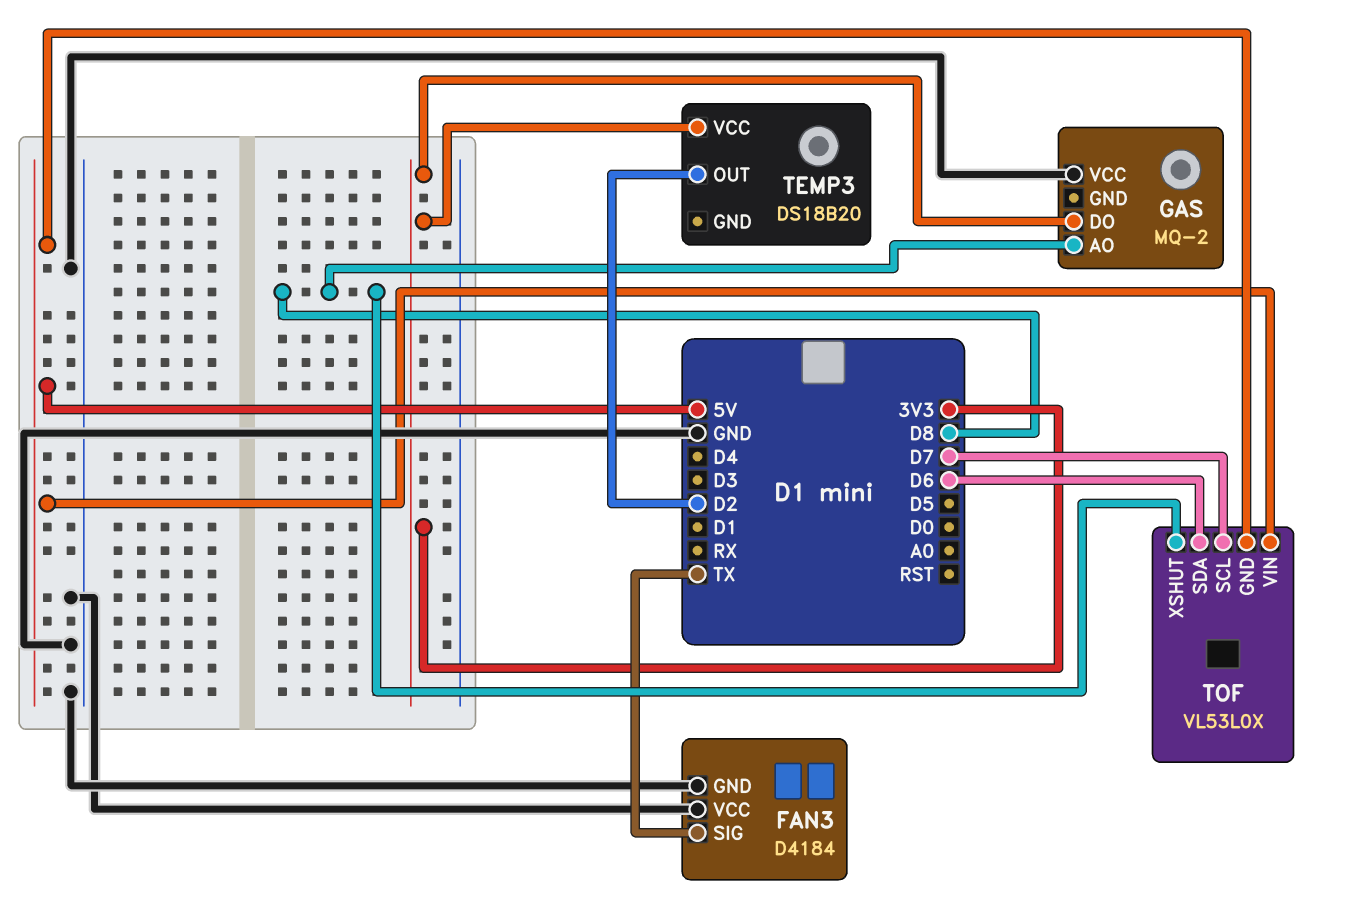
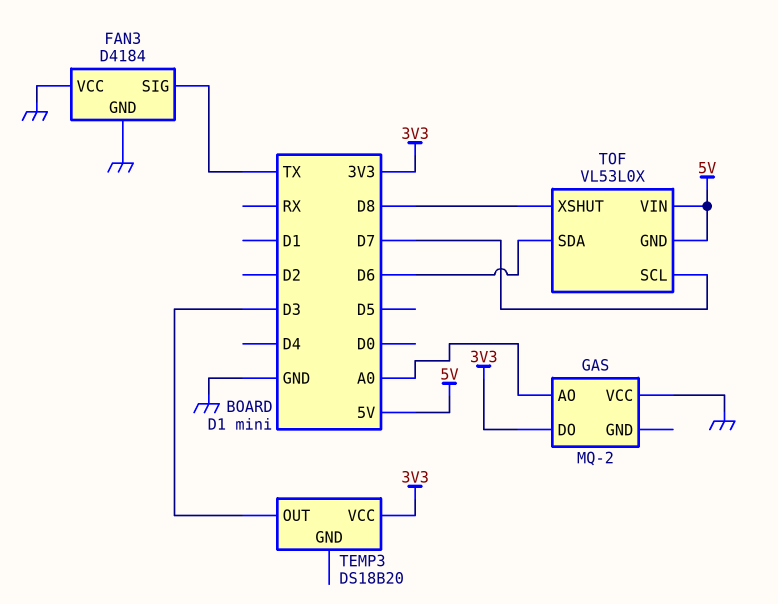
GAS pin AO: D8 -> A0
TEMP3 pin OUT: D2 -> D3

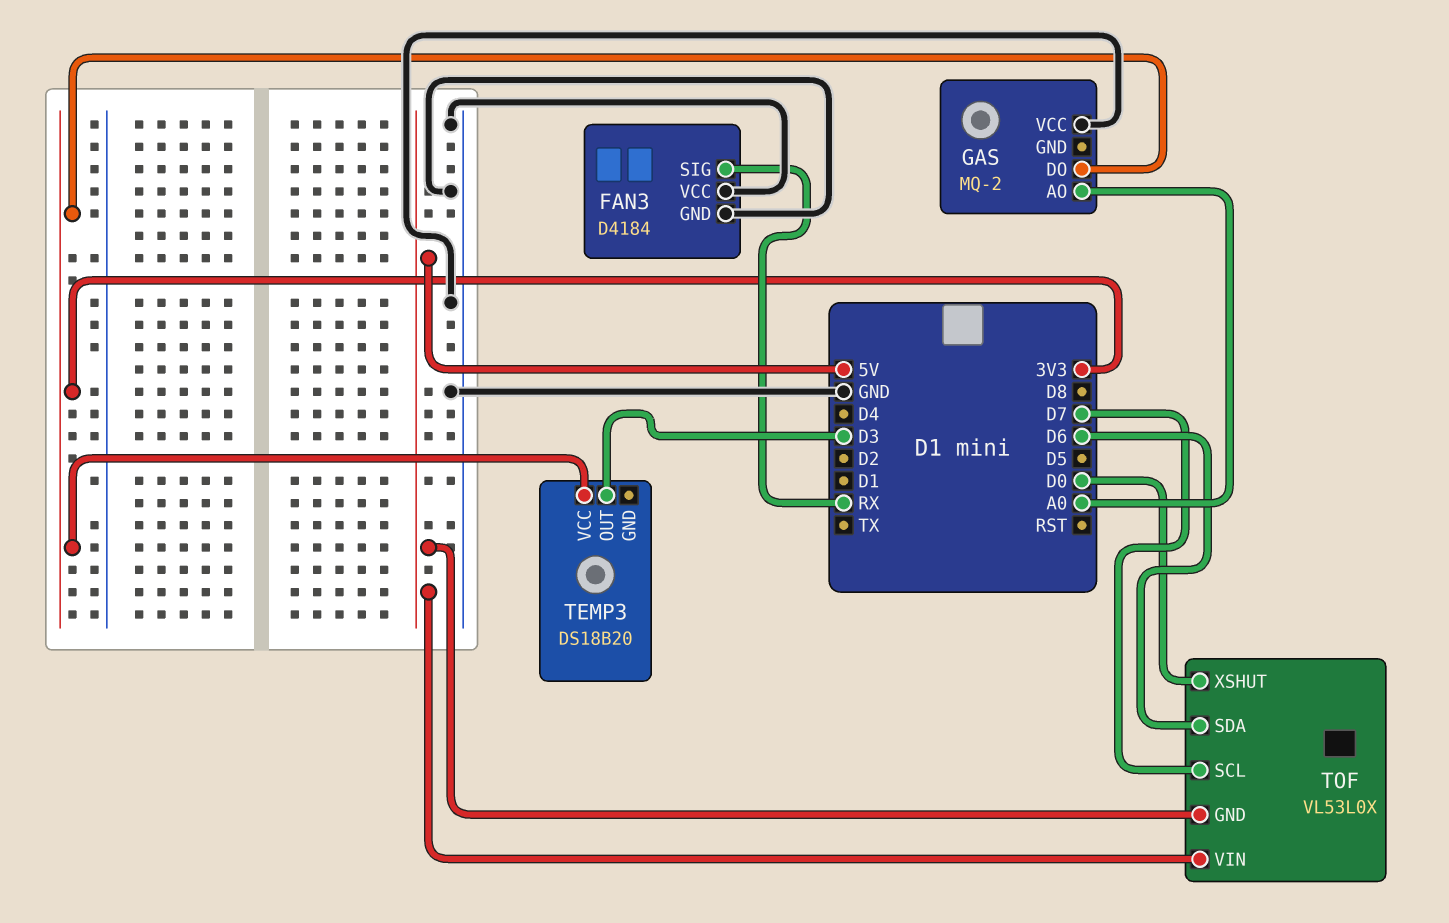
FAN3 pin SIG: TX -> RX
TOF pin XSHUT: D8 -> D0

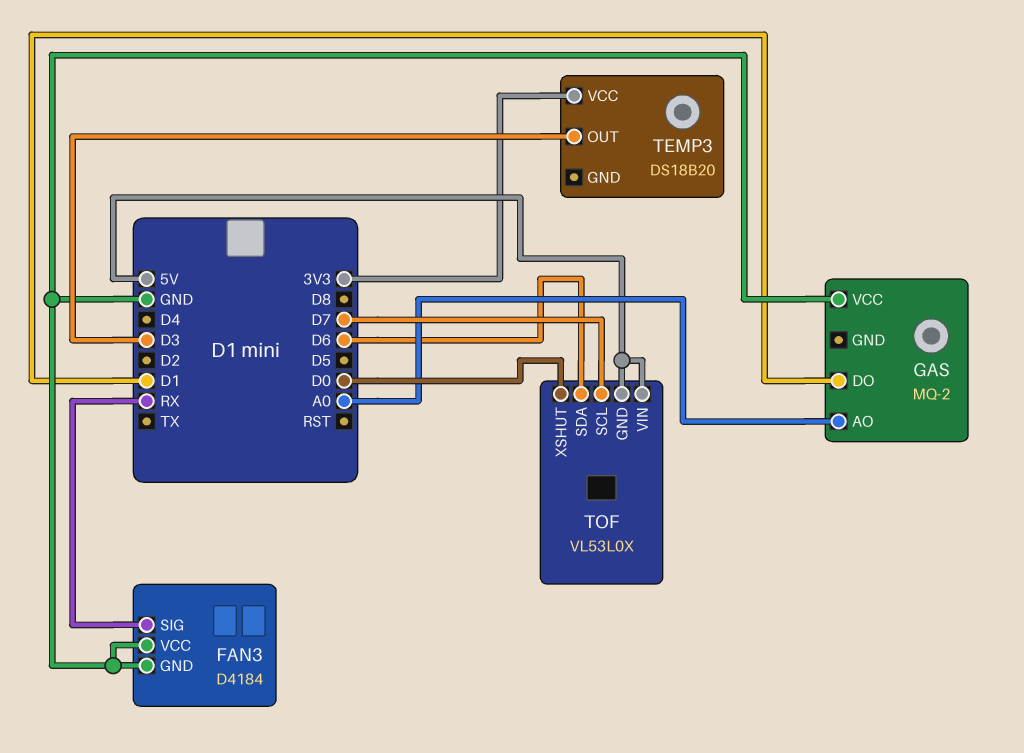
GAS pin DO: 3V3 -> D1

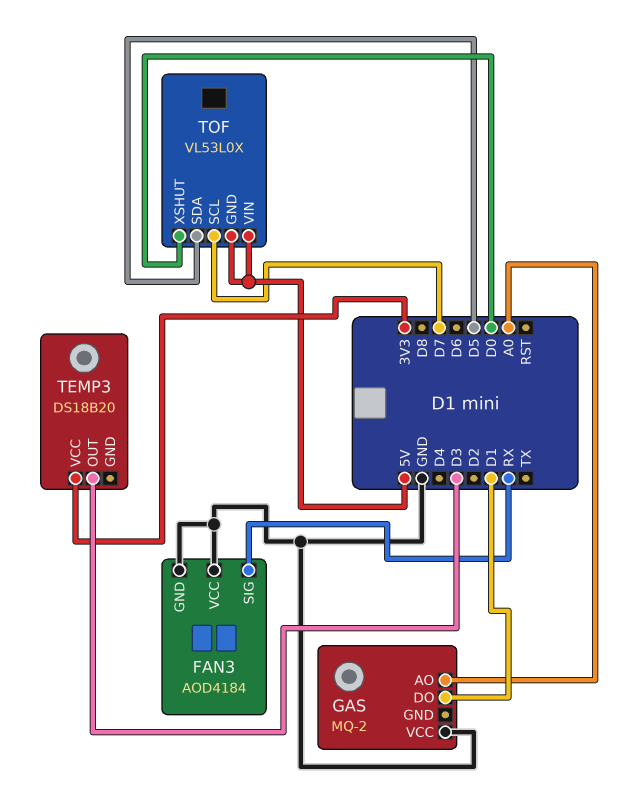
FAN3: D4184 -> AOD4184
TOF pin SDA: D6 -> D5

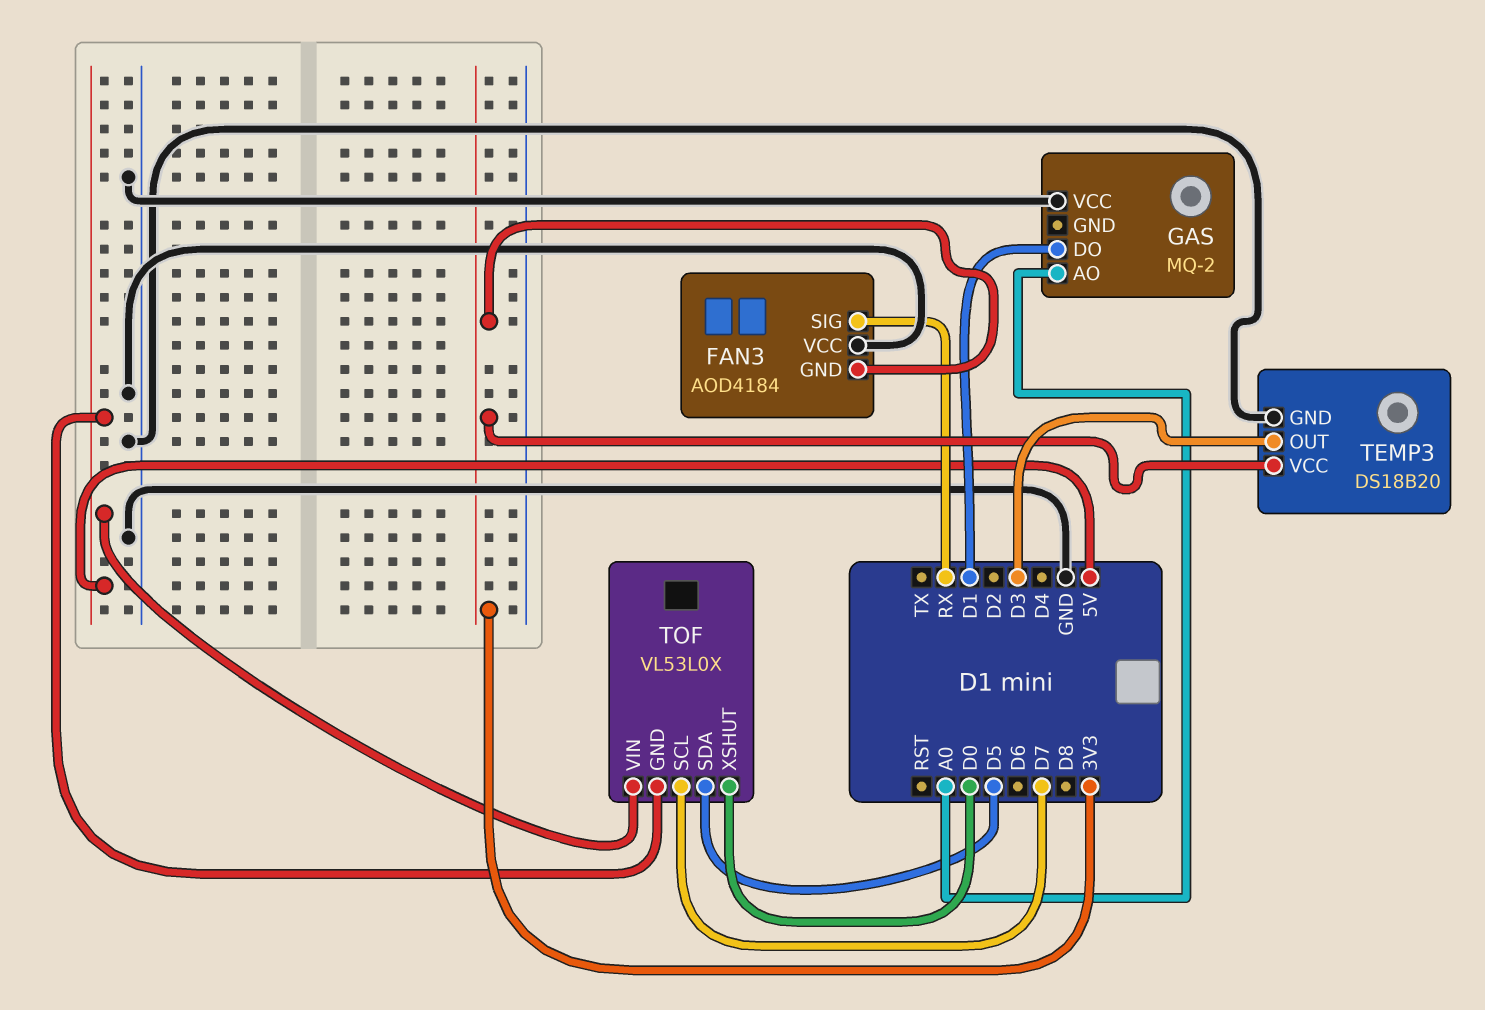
FAN3 pin GND: GND -> 3V3
TEMP3 pin GND: none -> GND

